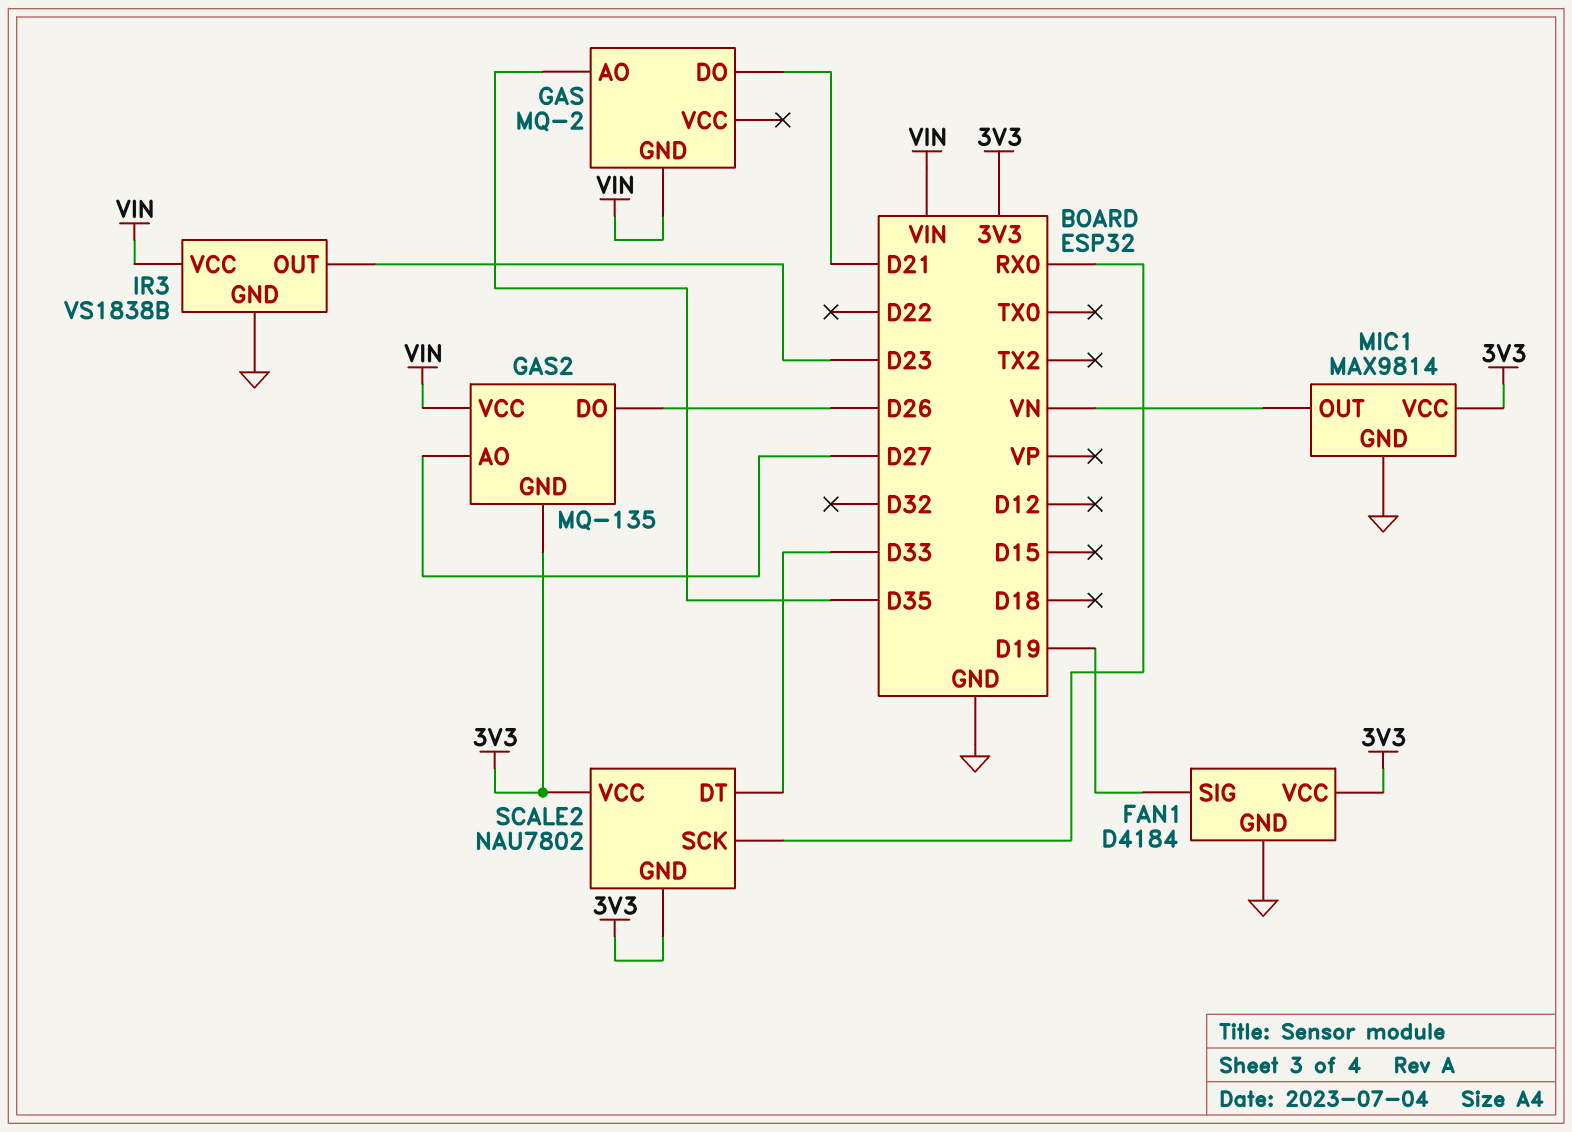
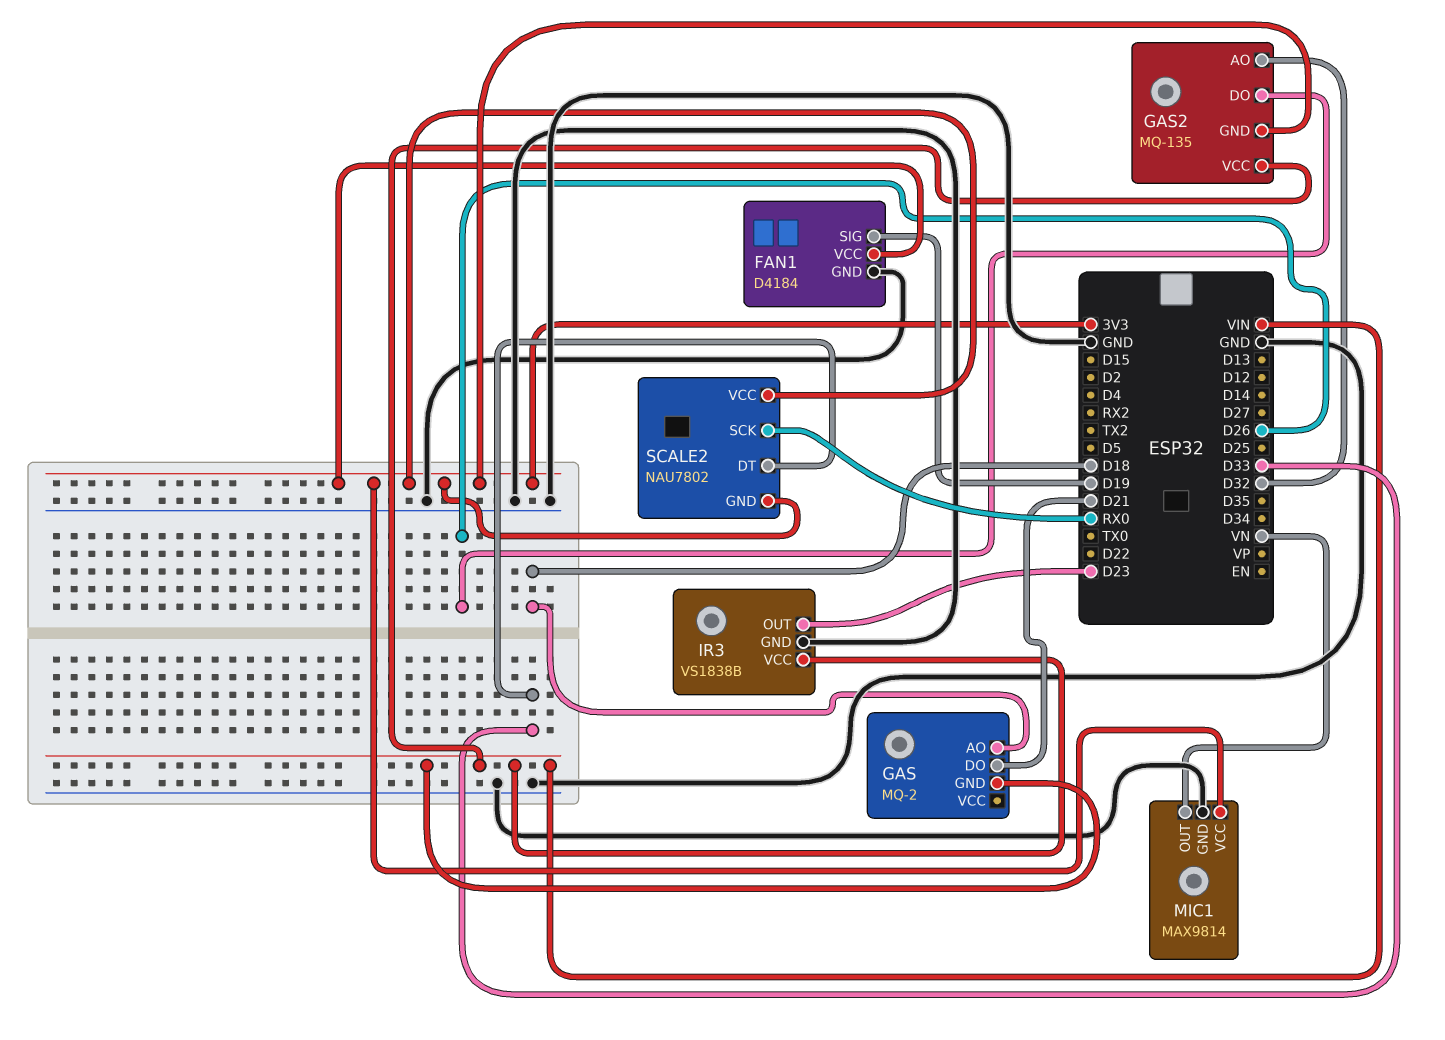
GAS pin AO: D35 -> D18
GAS2 pin AO: D27 -> D32

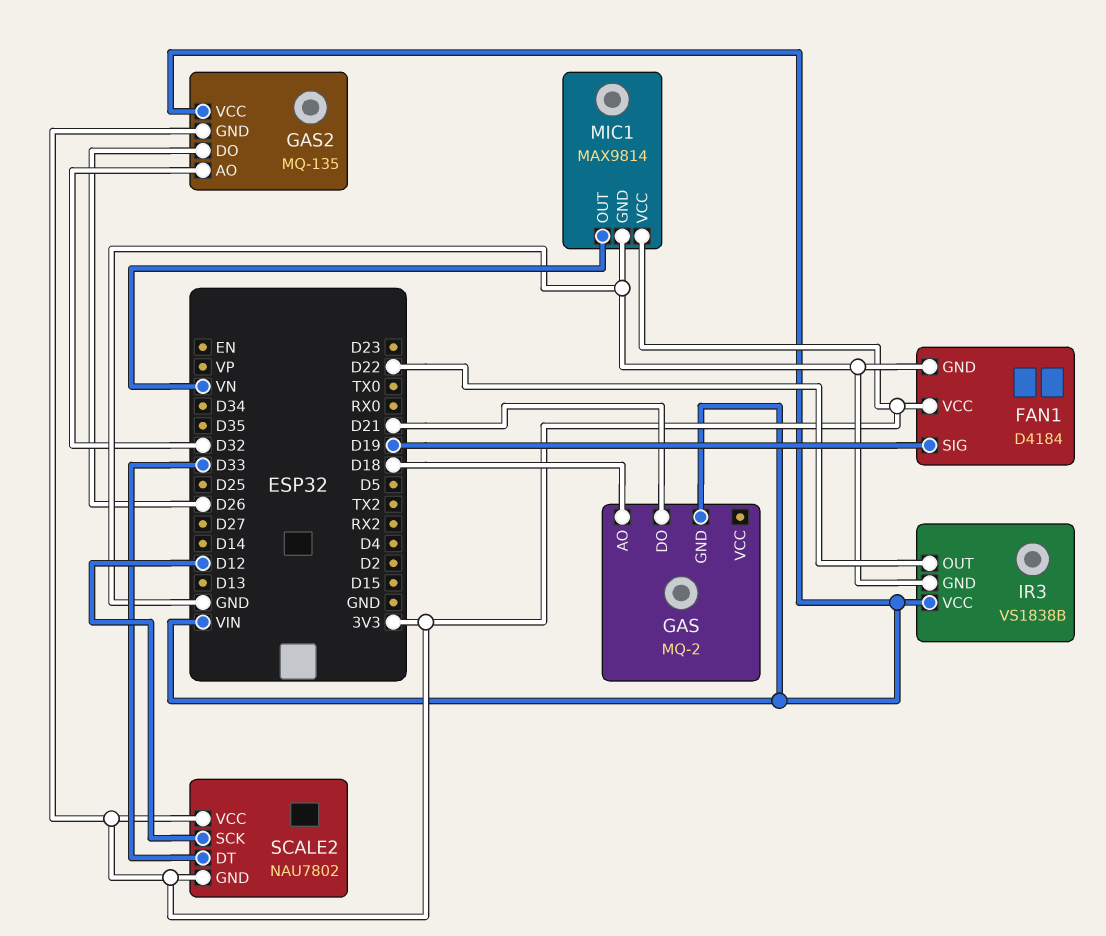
IR3 pin OUT: D23 -> D22
SCALE2 pin SCK: RX0 -> D12

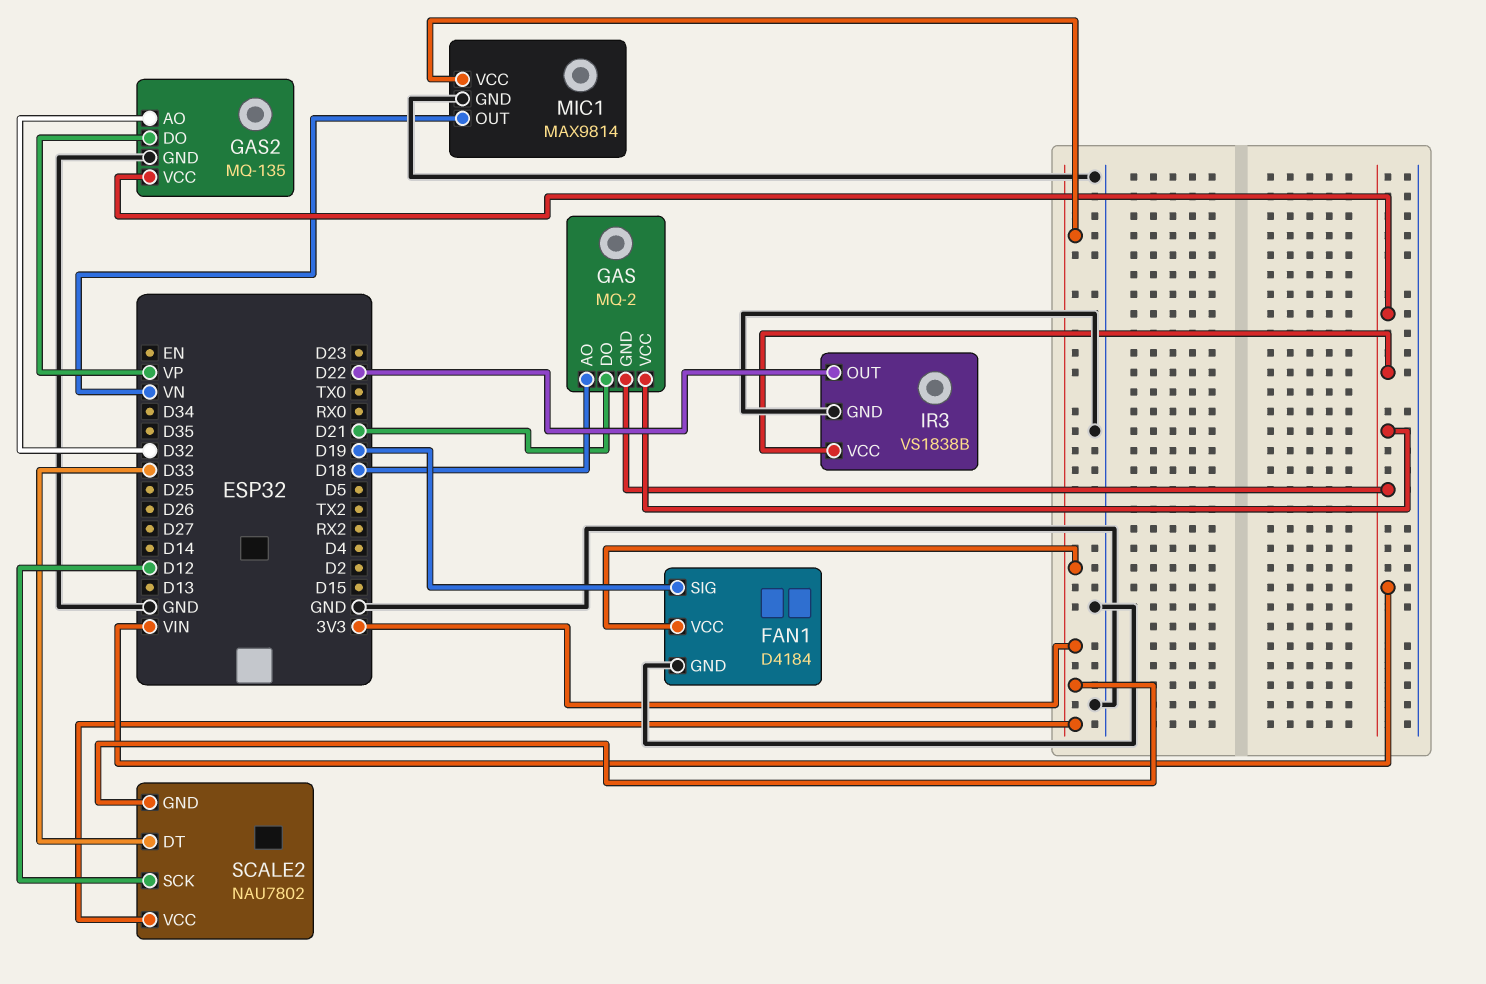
GAS pin VCC: none -> VIN
GAS2 pin DO: D26 -> VP
GAS2 pin GND: 3V3 -> GND

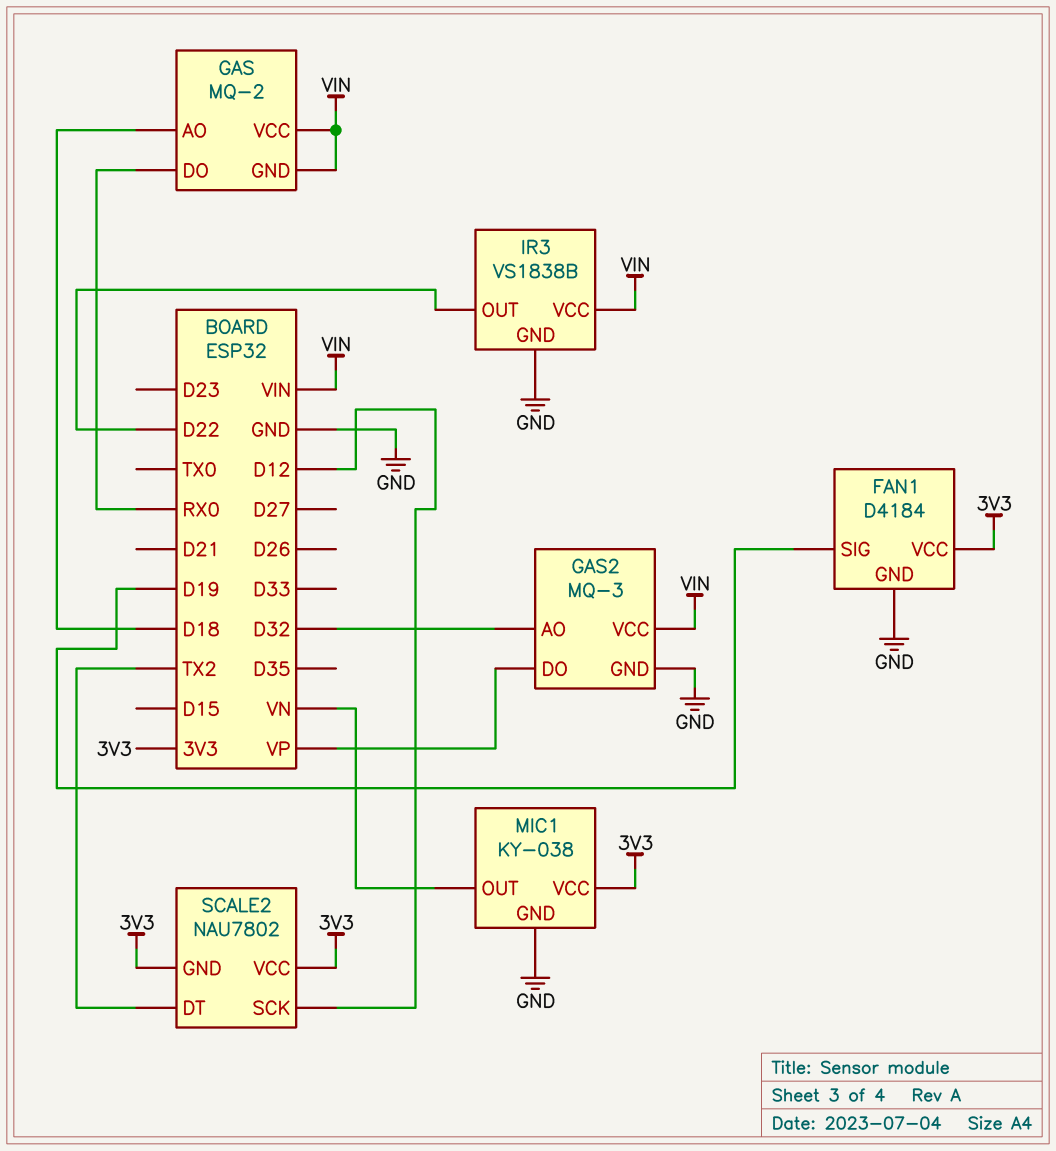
GAS pin DO: D21 -> RX0
GAS2: MQ-135 -> MQ-3
MIC1: MAX9814 -> KY-038
SCALE2 pin DT: D33 -> TX2

